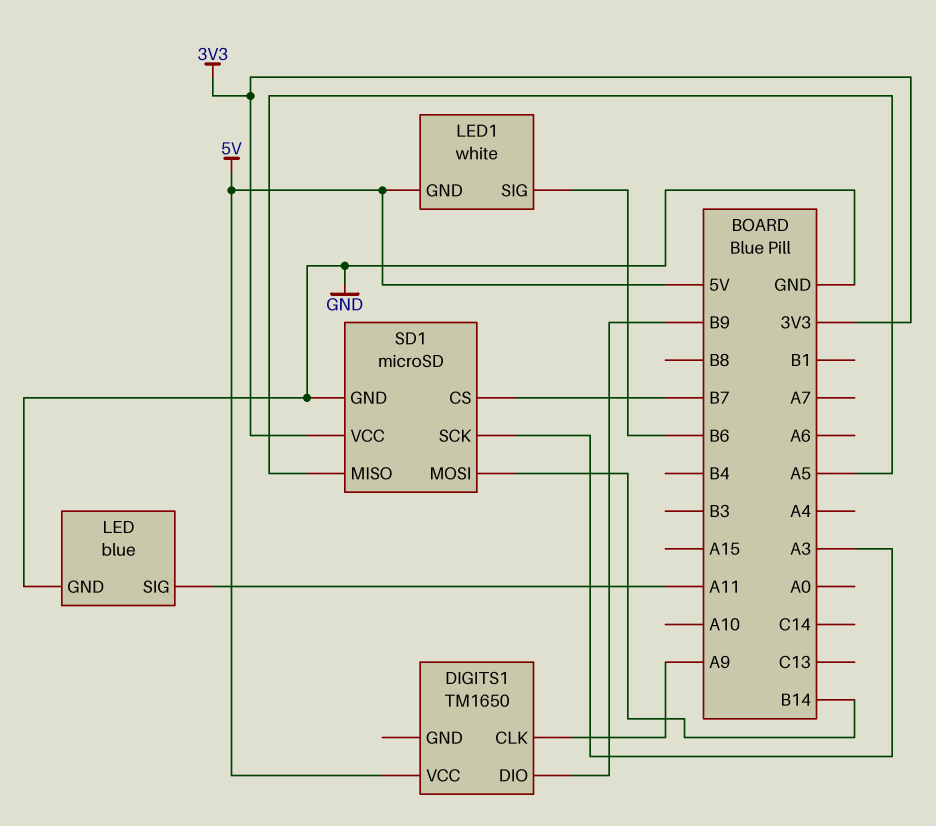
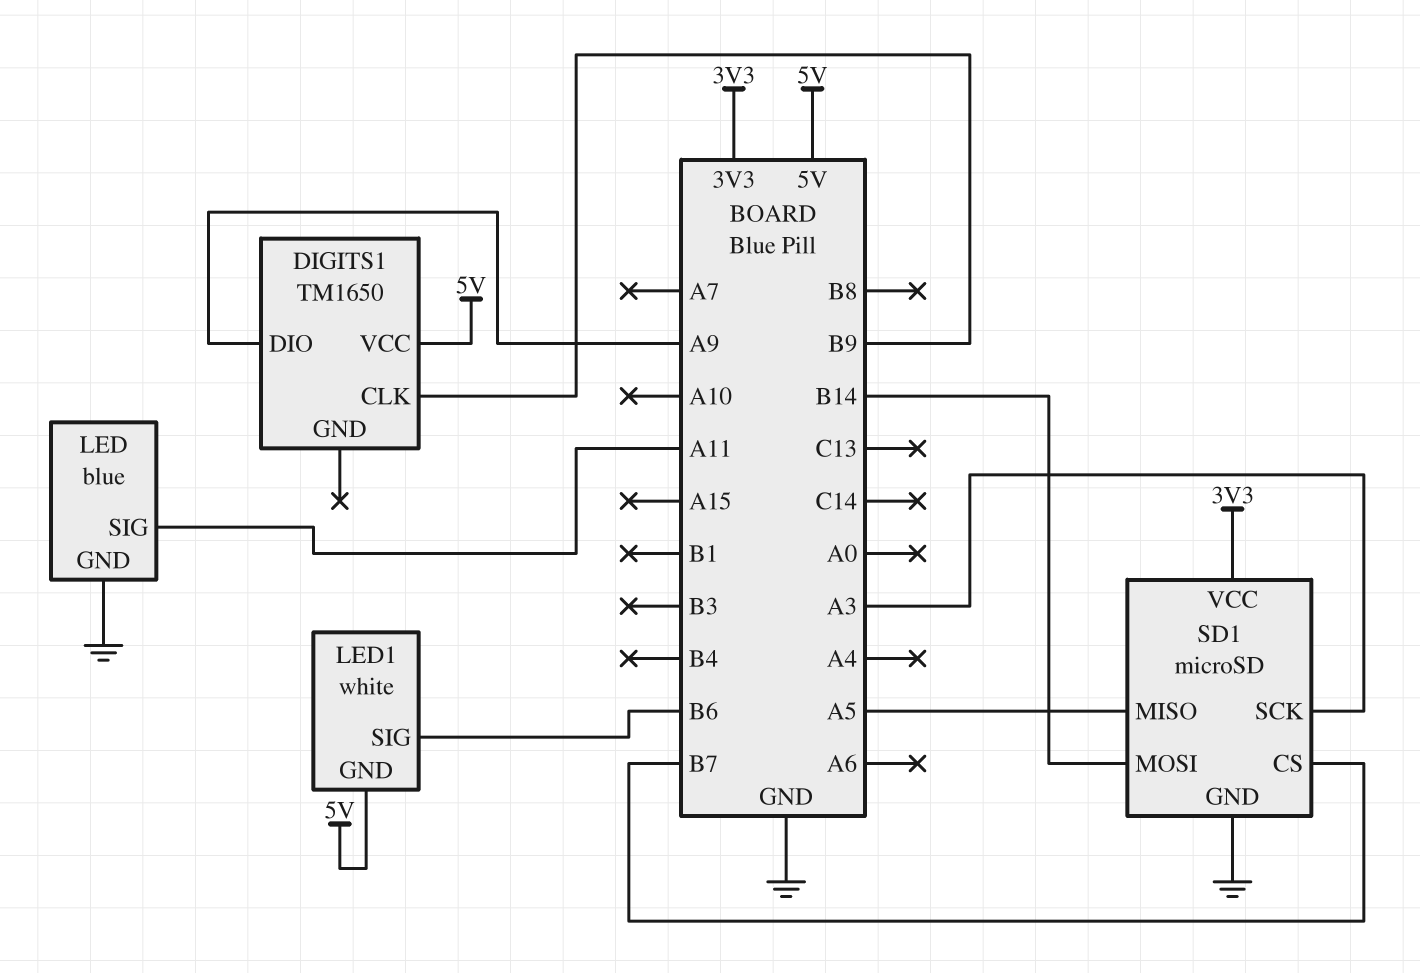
DIGITS1 pin CLK: A9 -> B9
DIGITS1 pin DIO: B9 -> A9

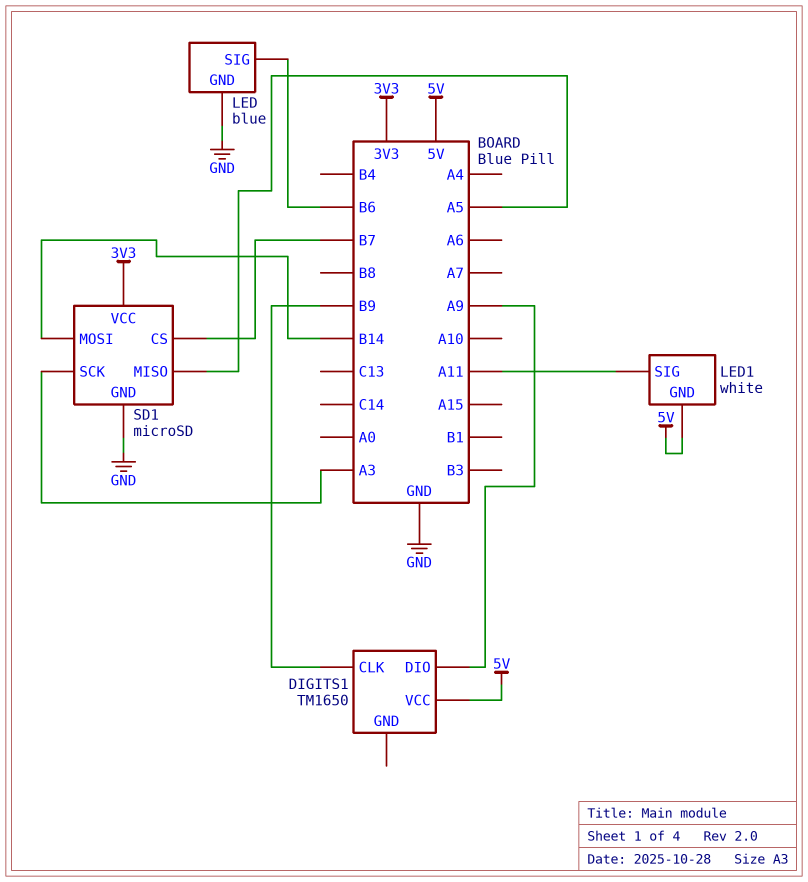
LED pin SIG: A11 -> B6
LED1 pin SIG: B6 -> A11

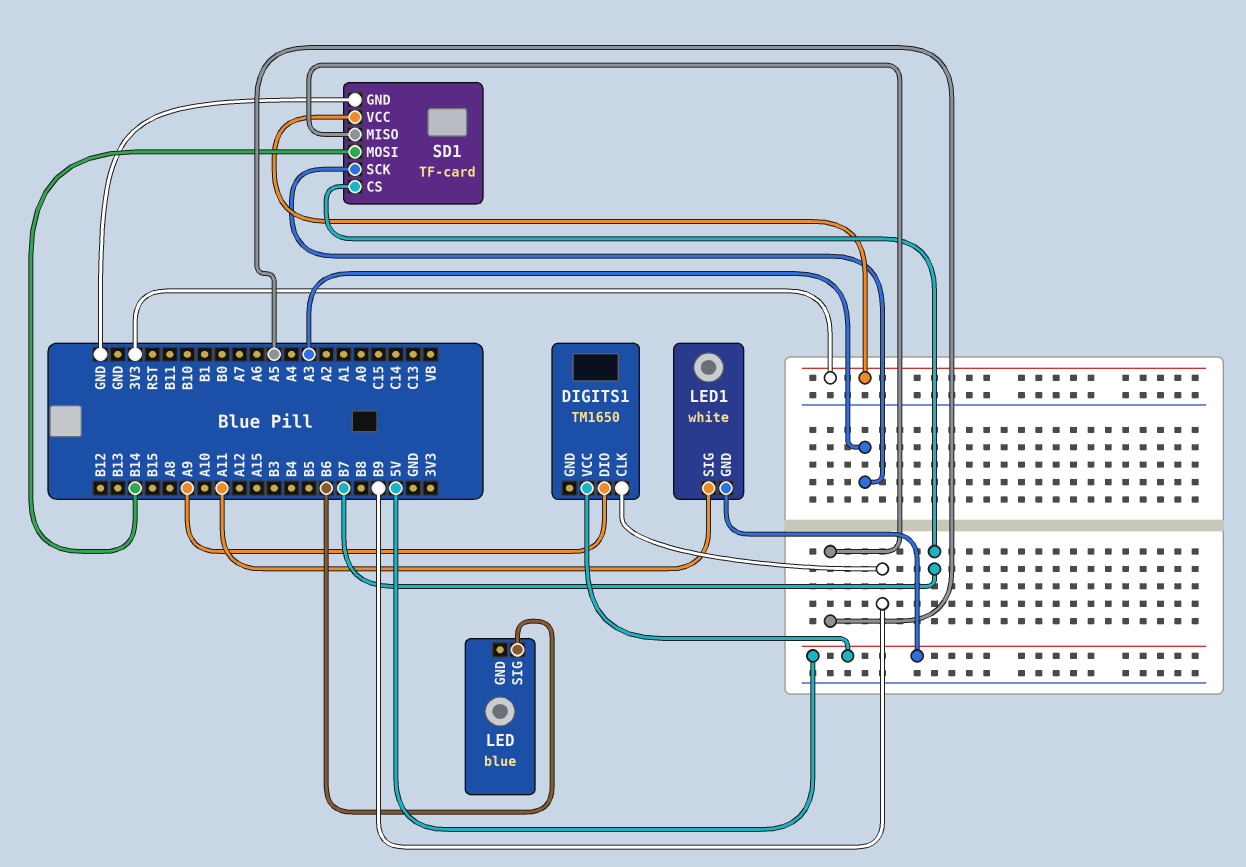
LED pin GND: GND -> none
SD1: microSD -> TF-card

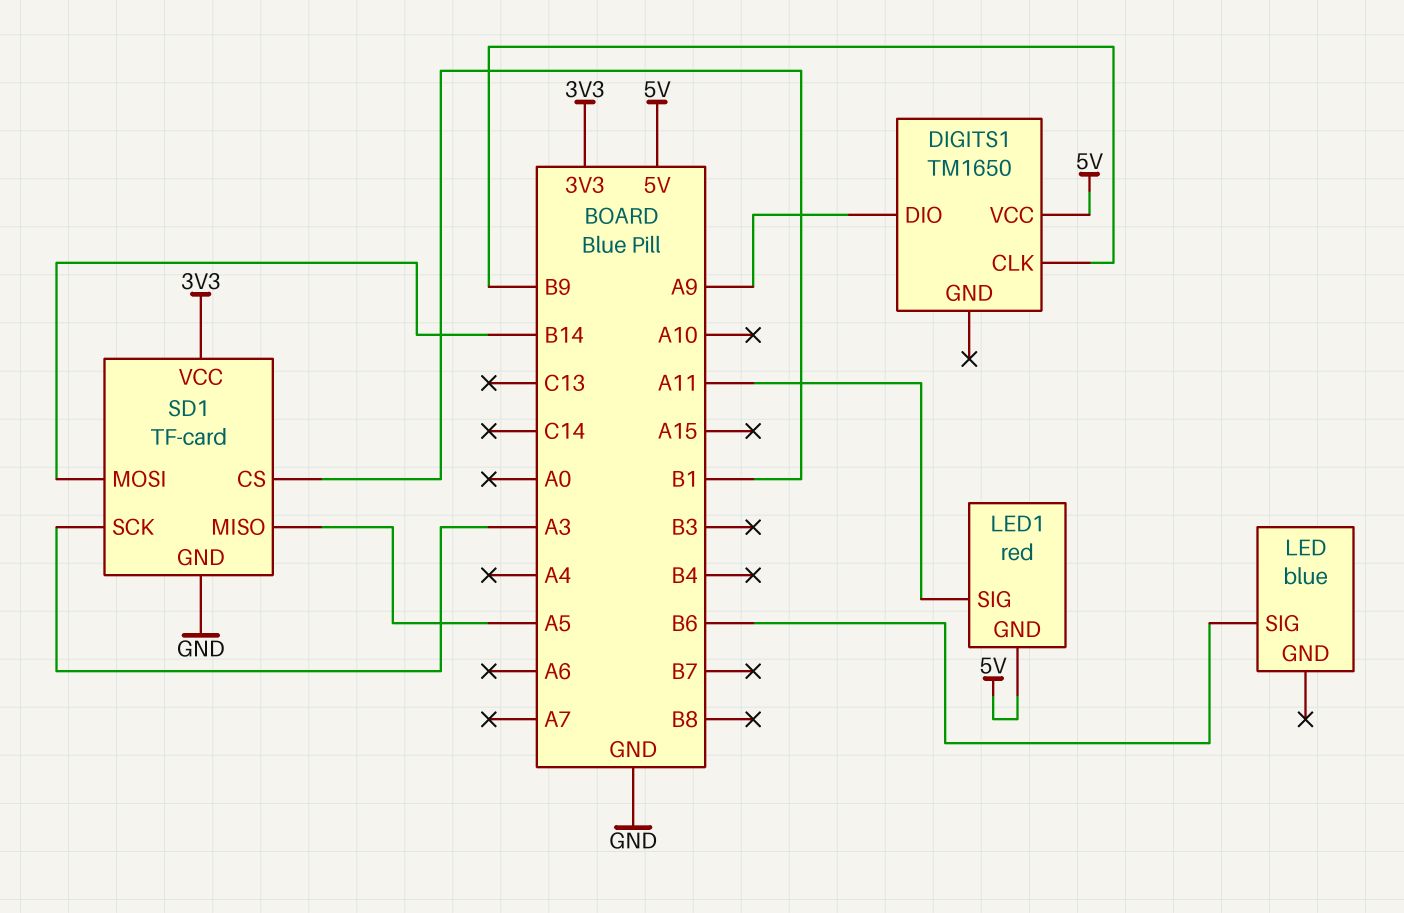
LED1: white -> red
SD1 pin CS: B7 -> B1

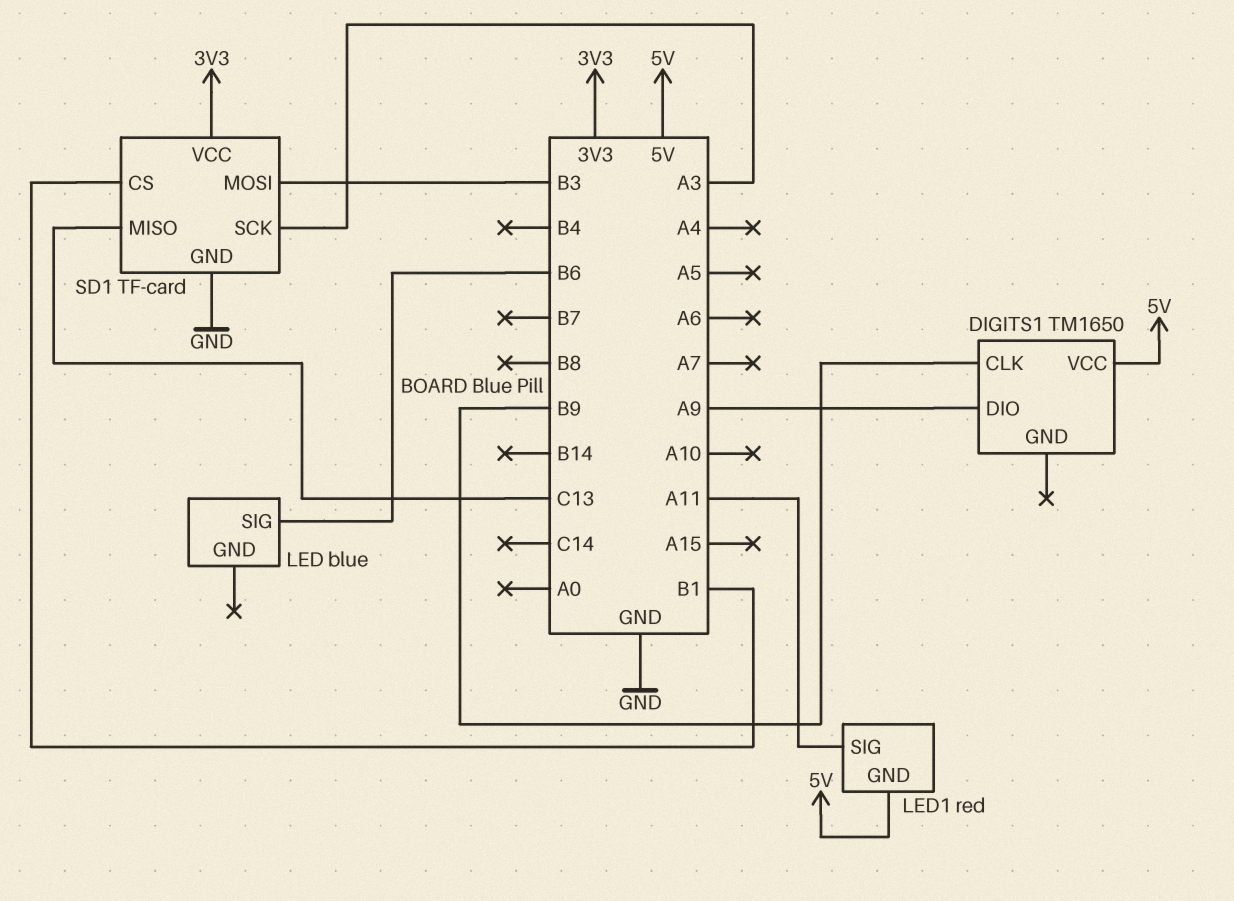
SD1 pin MISO: A5 -> C13
SD1 pin MOSI: B14 -> B3

